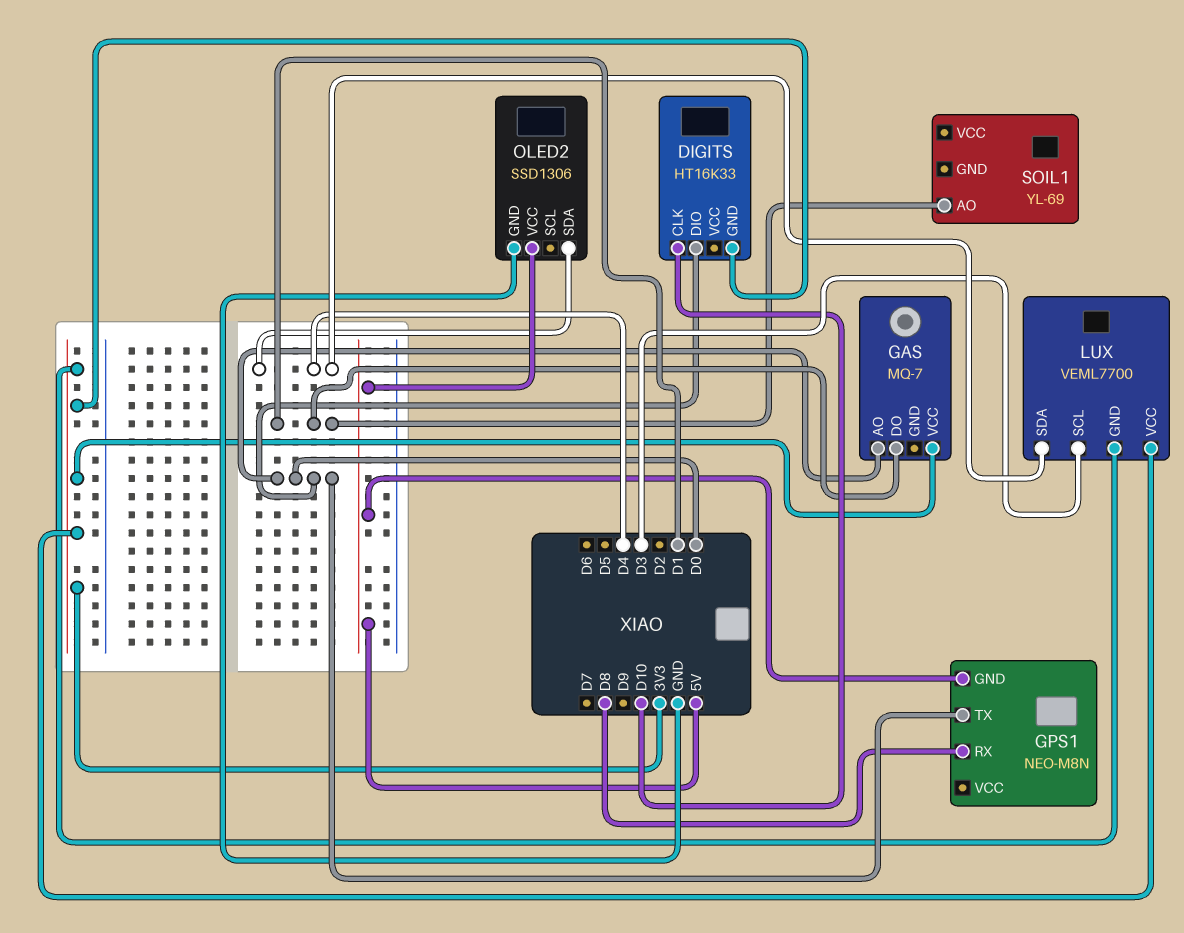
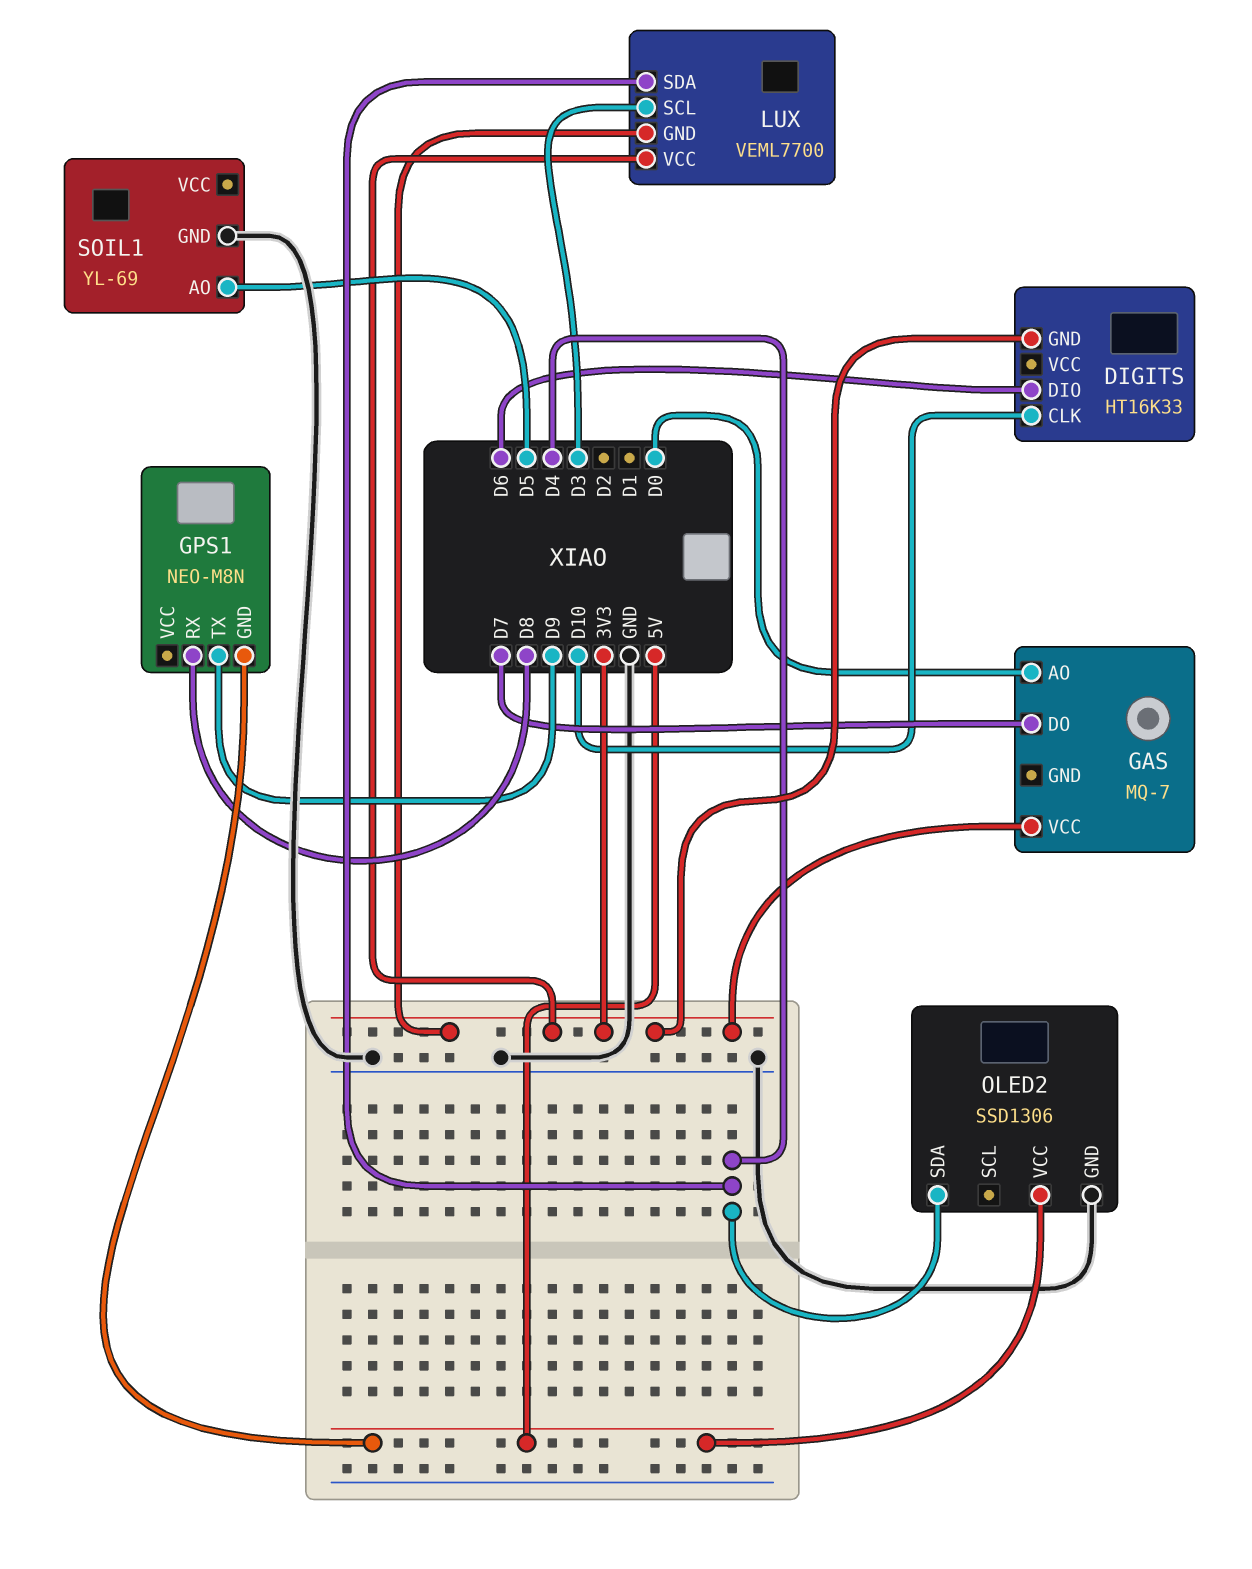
DIGITS pin DIO: D0 -> D6
GAS pin DO: D1 -> D7
GPS1 pin TX: D0 -> D9
SOIL1 pin AO: D1 -> D5
SOIL1 pin GND: none -> GND

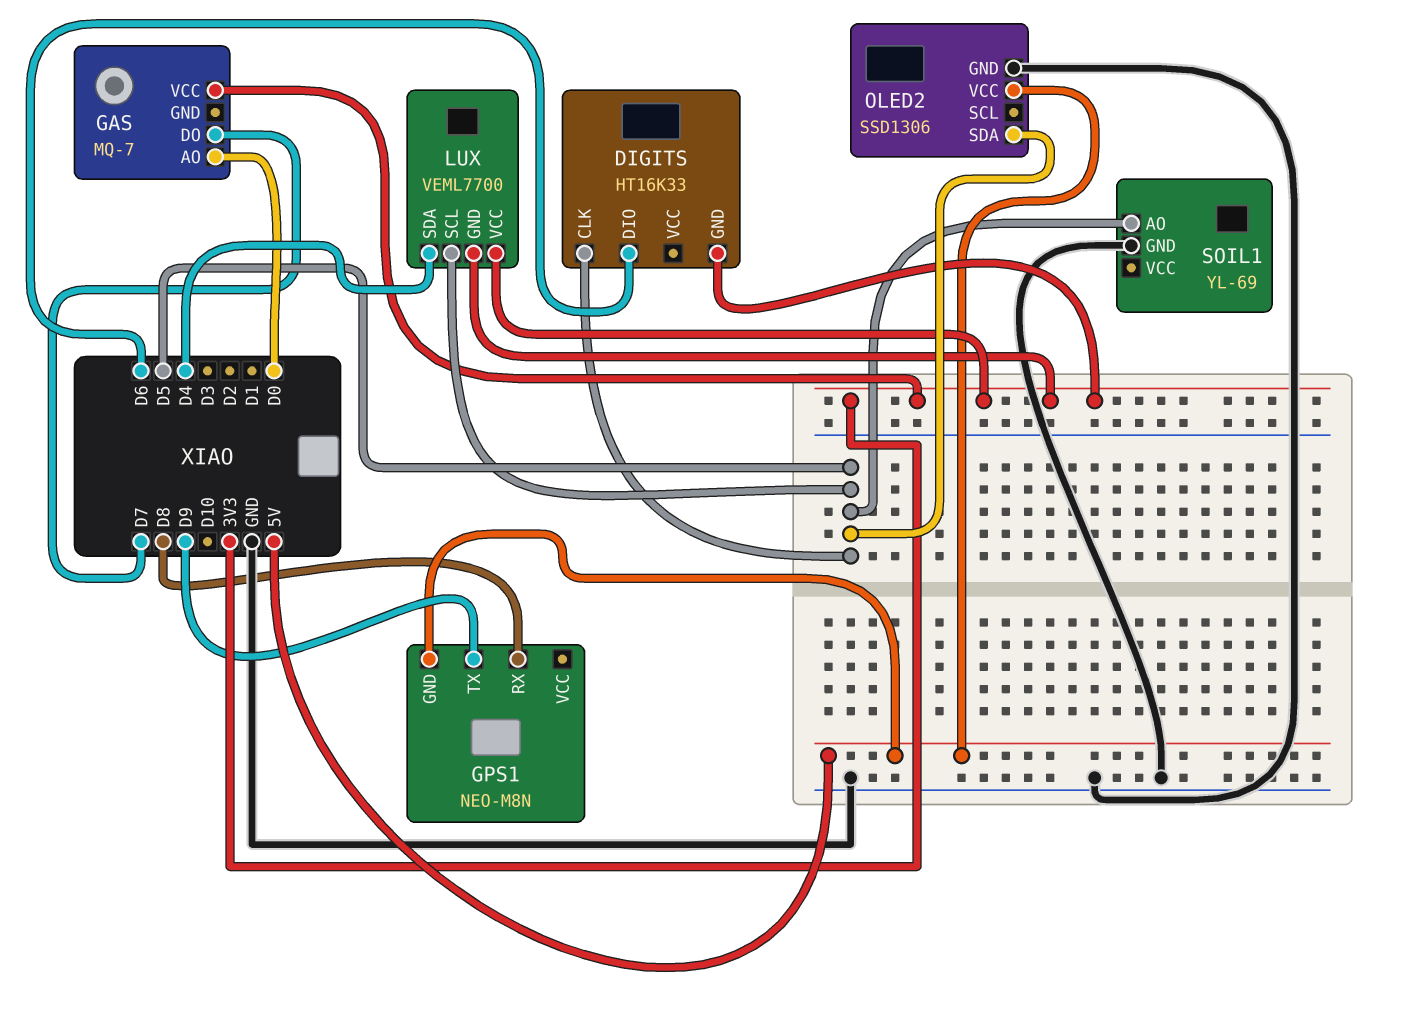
DIGITS pin CLK: D10 -> D5
LUX pin SCL: D3 -> D5
OLED2 pin SDA: D4 -> D5

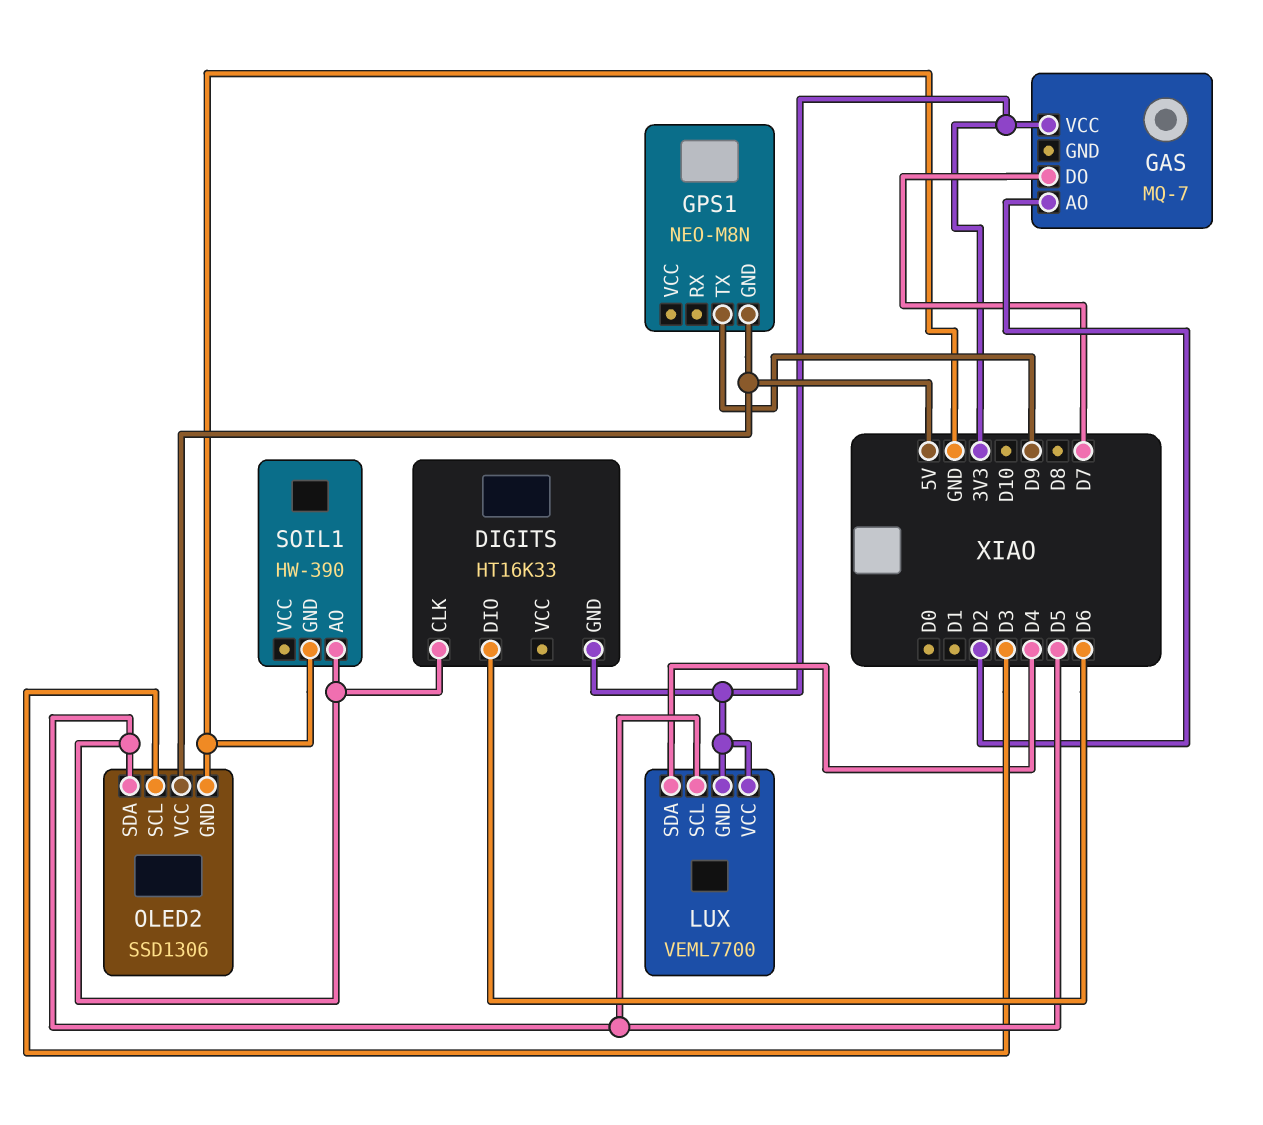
GAS pin AO: D0 -> D2
GPS1 pin RX: D8 -> none
OLED2 pin SCL: none -> D3
SOIL1: YL-69 -> HW-390

